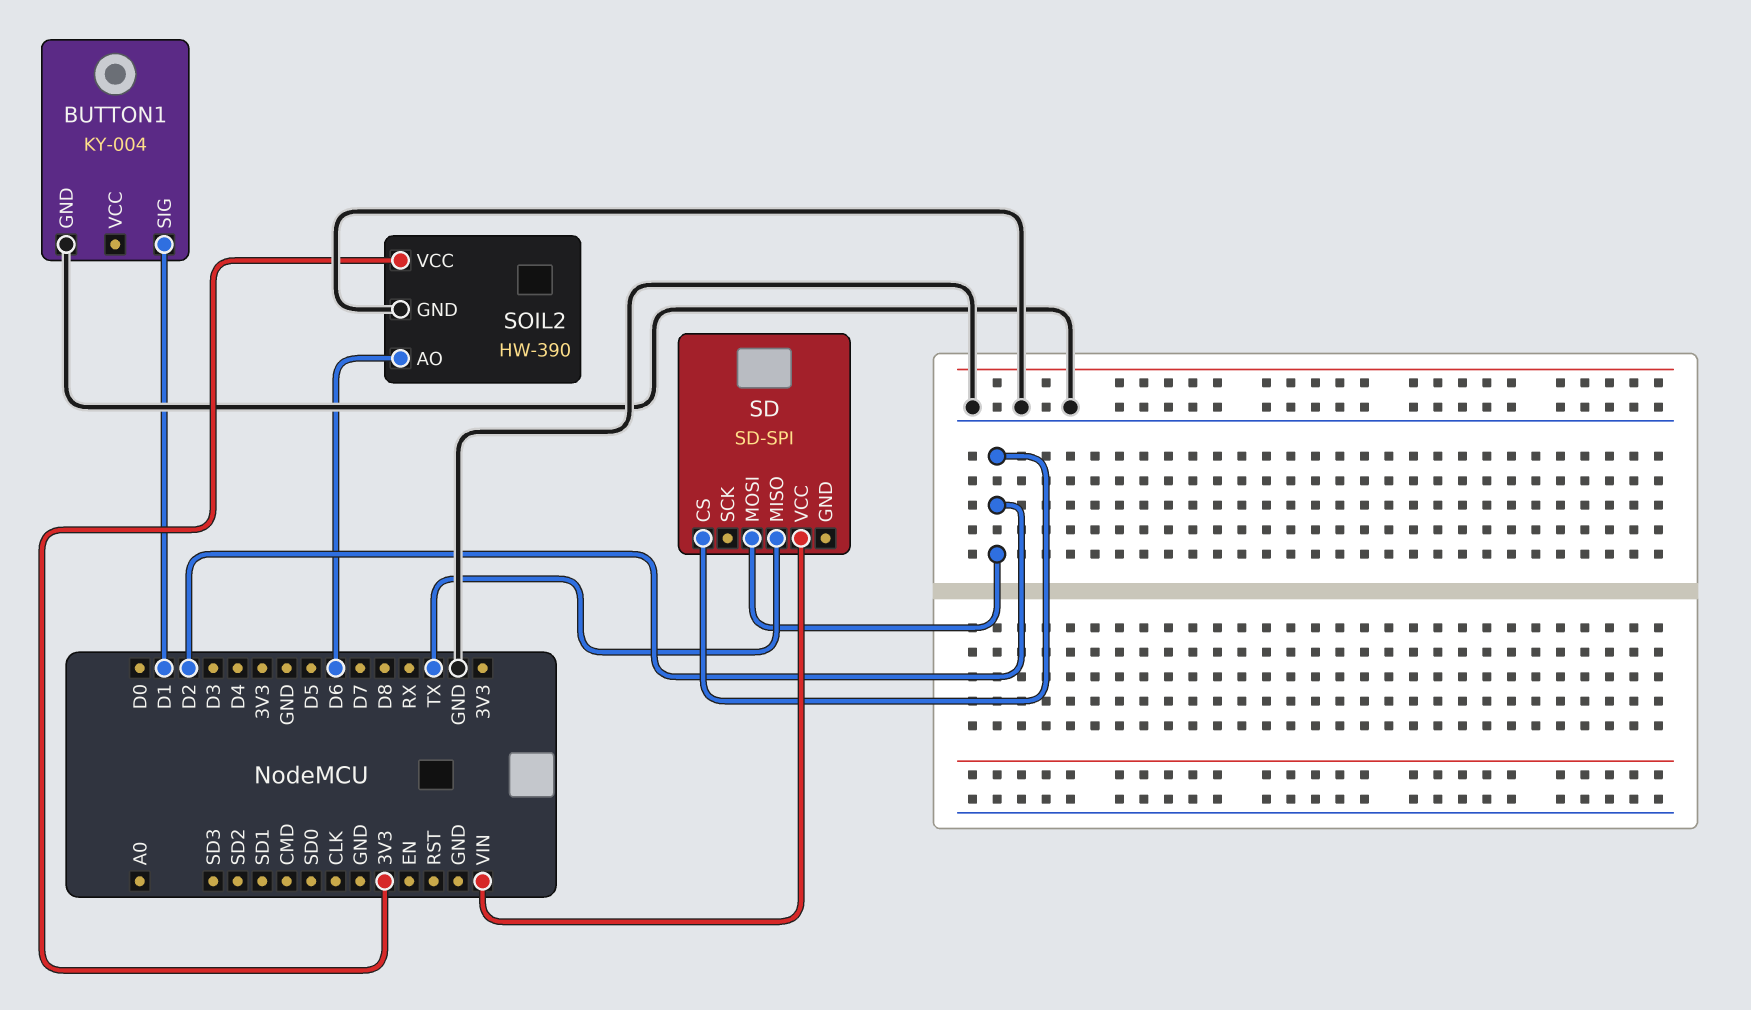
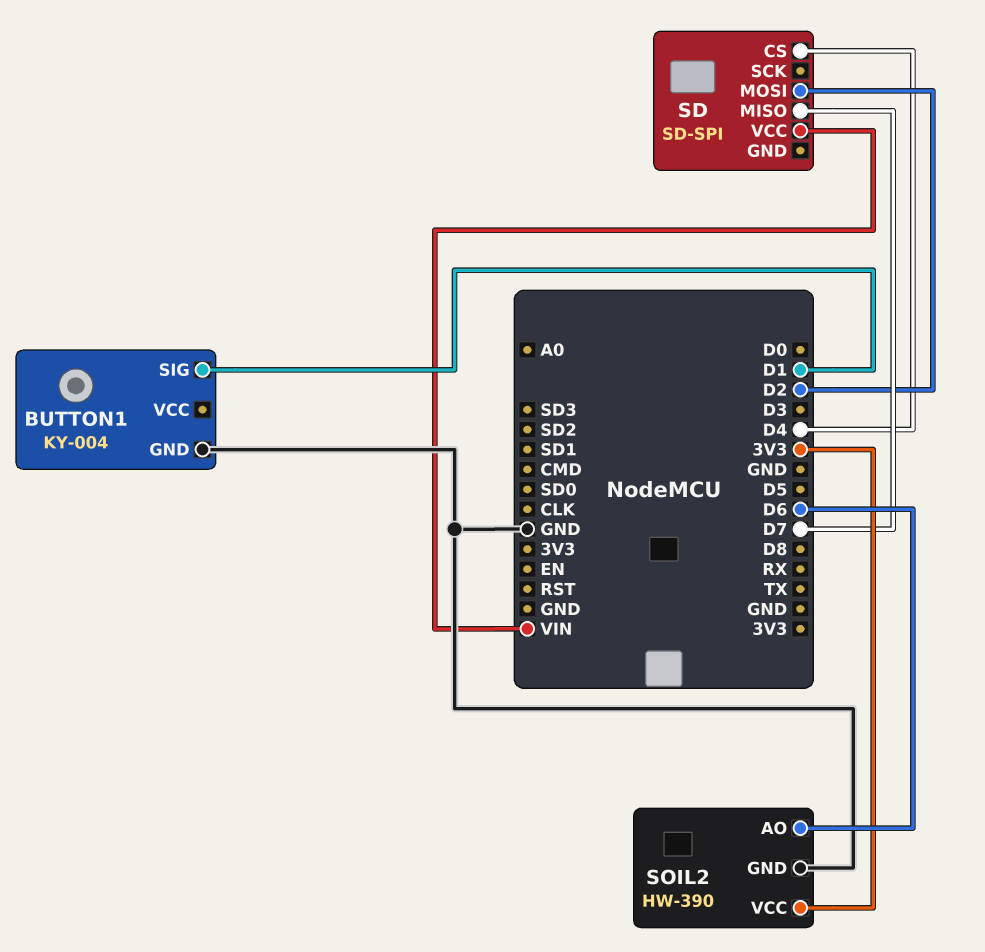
SD pin CS: D2 -> D4
SD pin MISO: TX -> D7

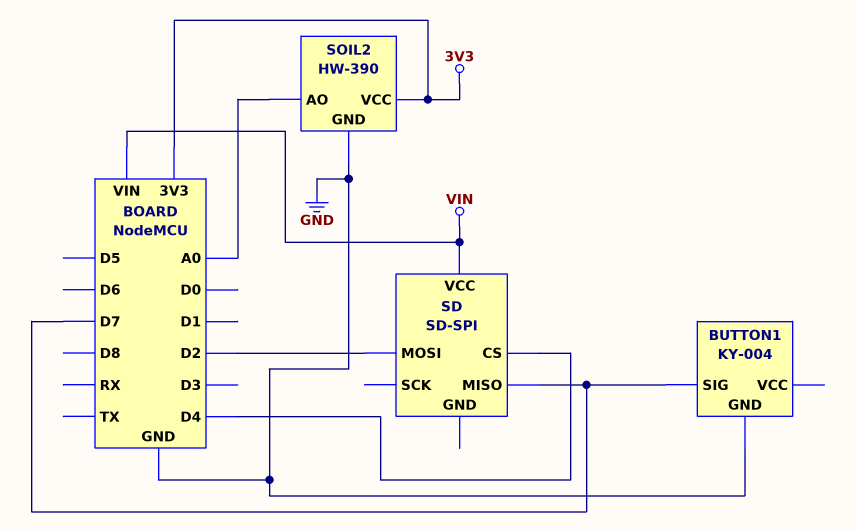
BUTTON1 pin SIG: D1 -> D7
SOIL2 pin AO: D6 -> A0

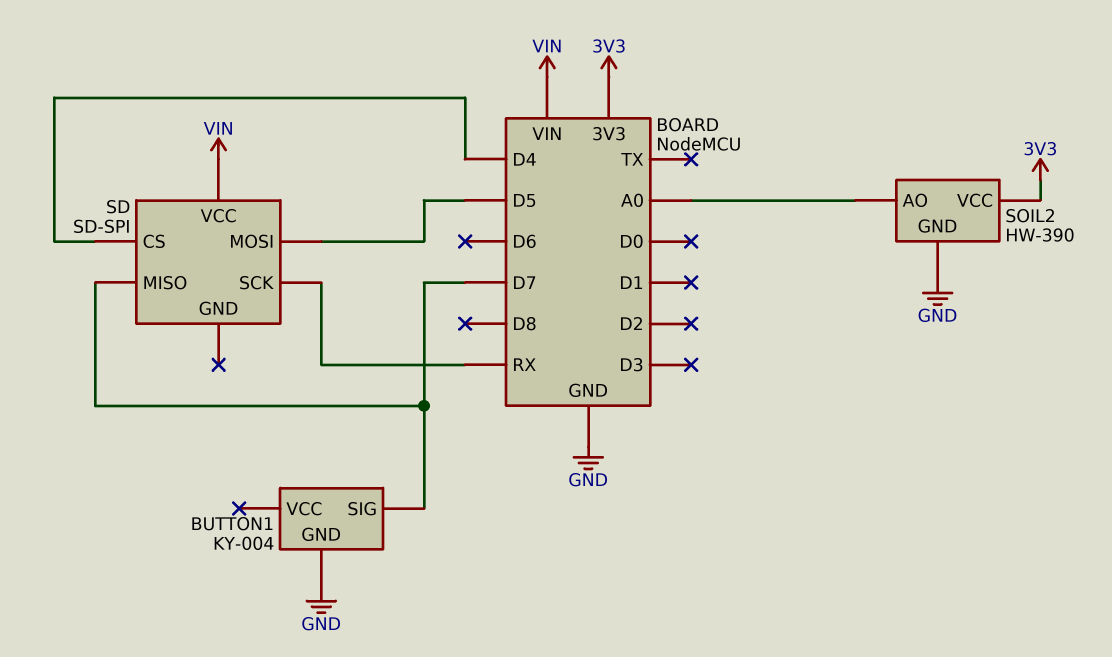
SD pin MOSI: D2 -> D5
SD pin SCK: none -> RX

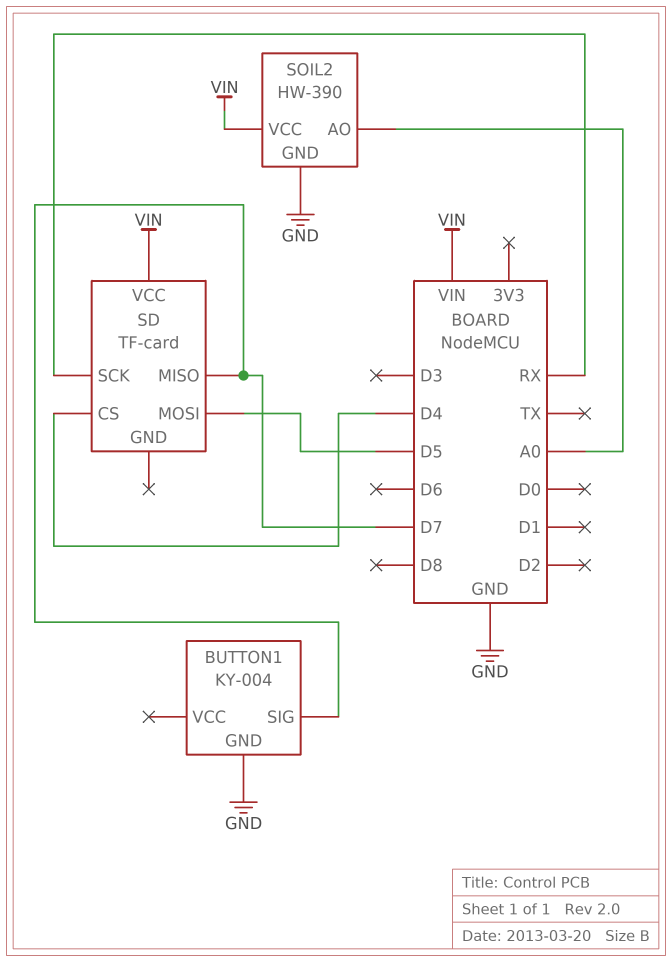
SD: SD-SPI -> TF-card
SOIL2 pin VCC: 3V3 -> VIN

